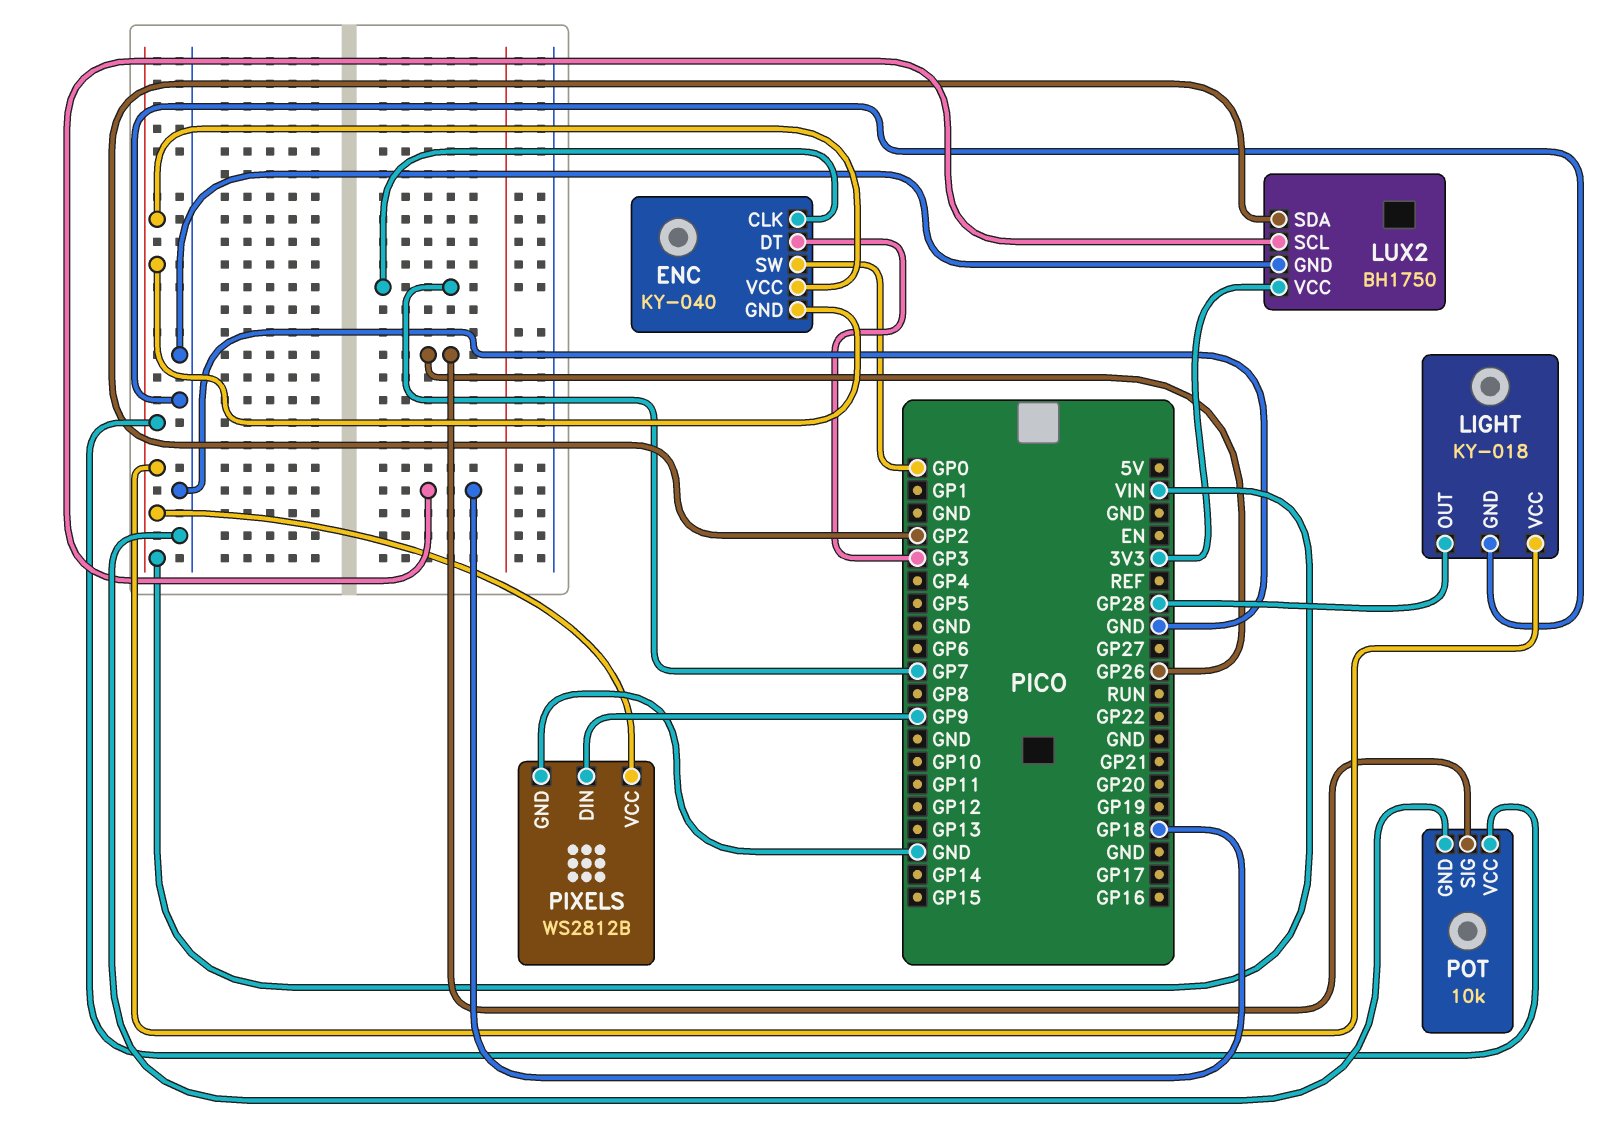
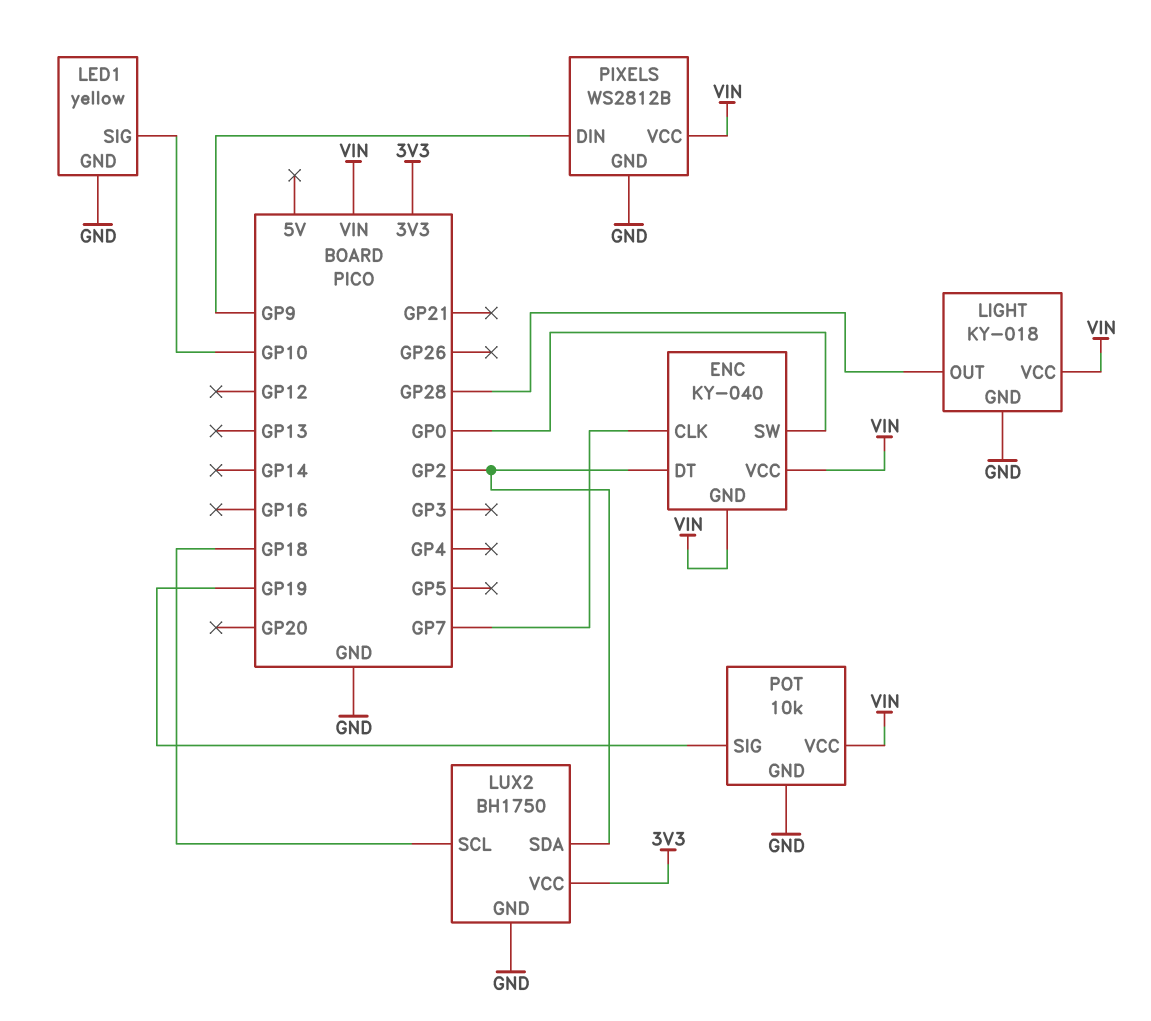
ENC pin DT: GP3 -> GP2
LED1: none -> yellow
LED1 pin GND: none -> GND
LED1 pin SIG: none -> GP10
POT pin SIG: GP26 -> GP19

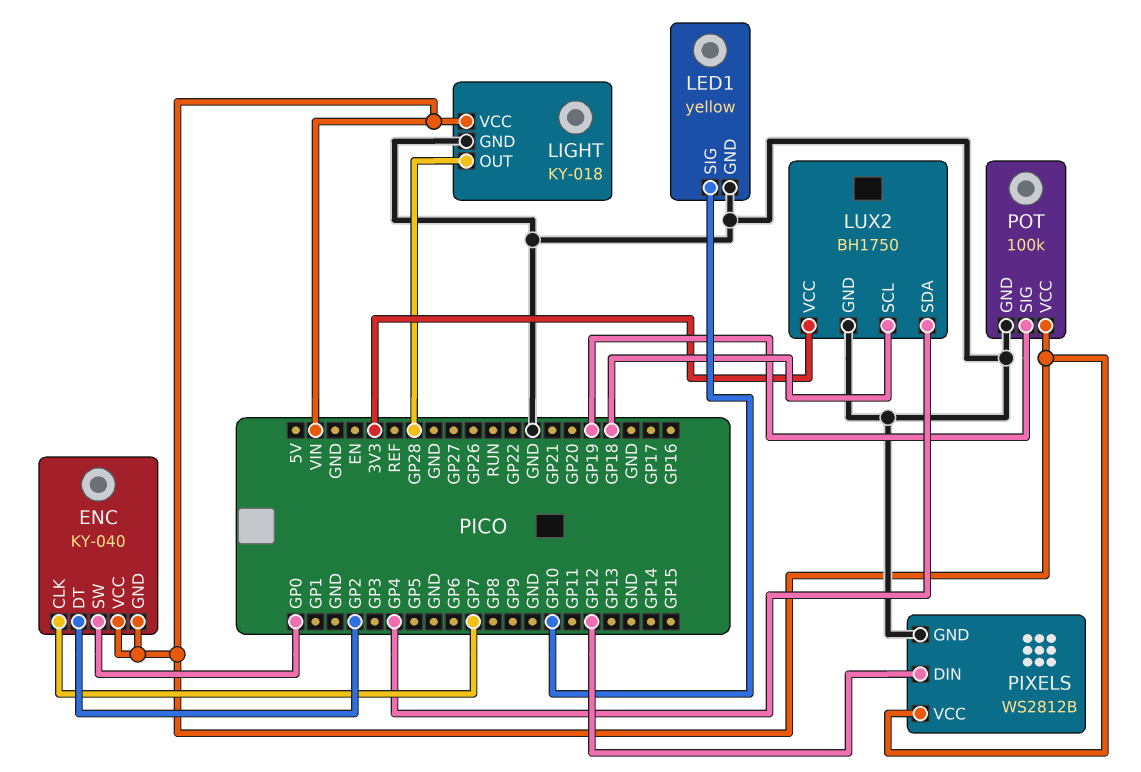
LUX2 pin SDA: GP2 -> GP4
PIXELS pin DIN: GP9 -> GP12
POT: 10k -> 100k

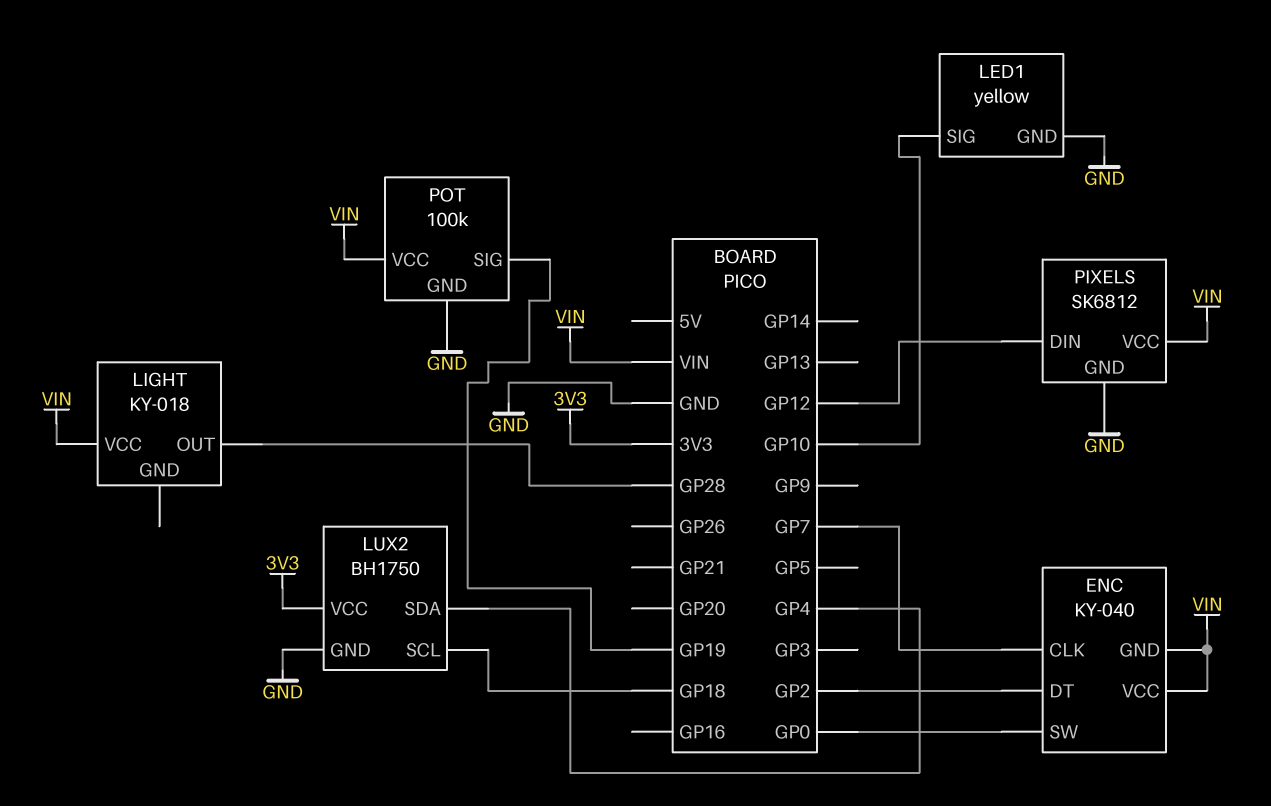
LIGHT pin GND: GND -> none
PIXELS: WS2812B -> SK6812

